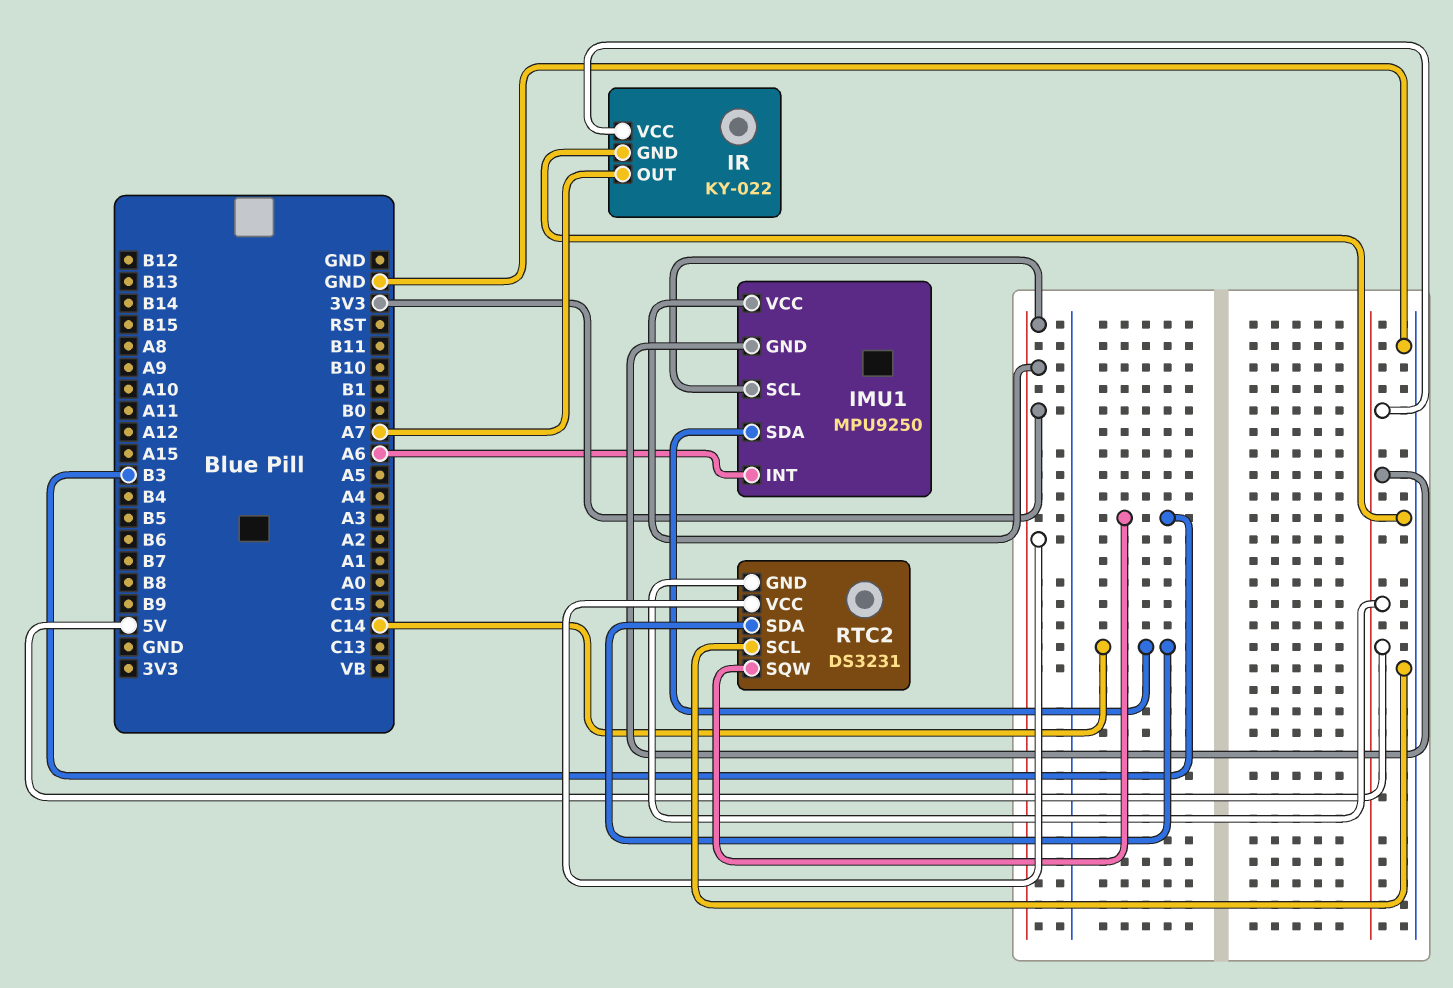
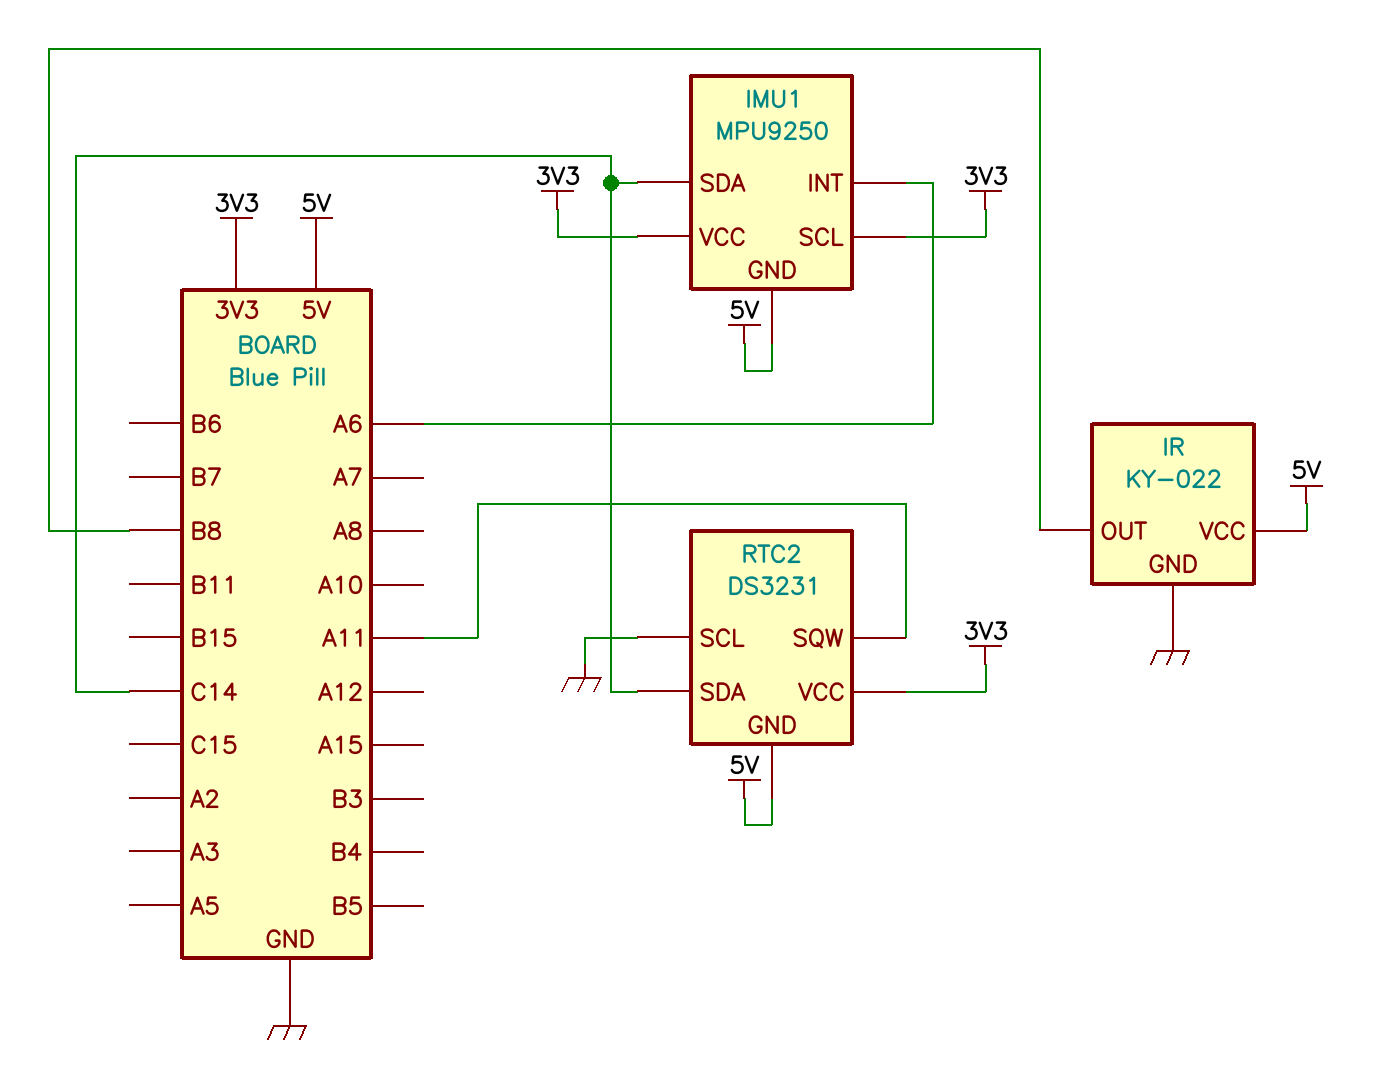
IR pin OUT: A7 -> B8
RTC2 pin SQW: B3 -> A11

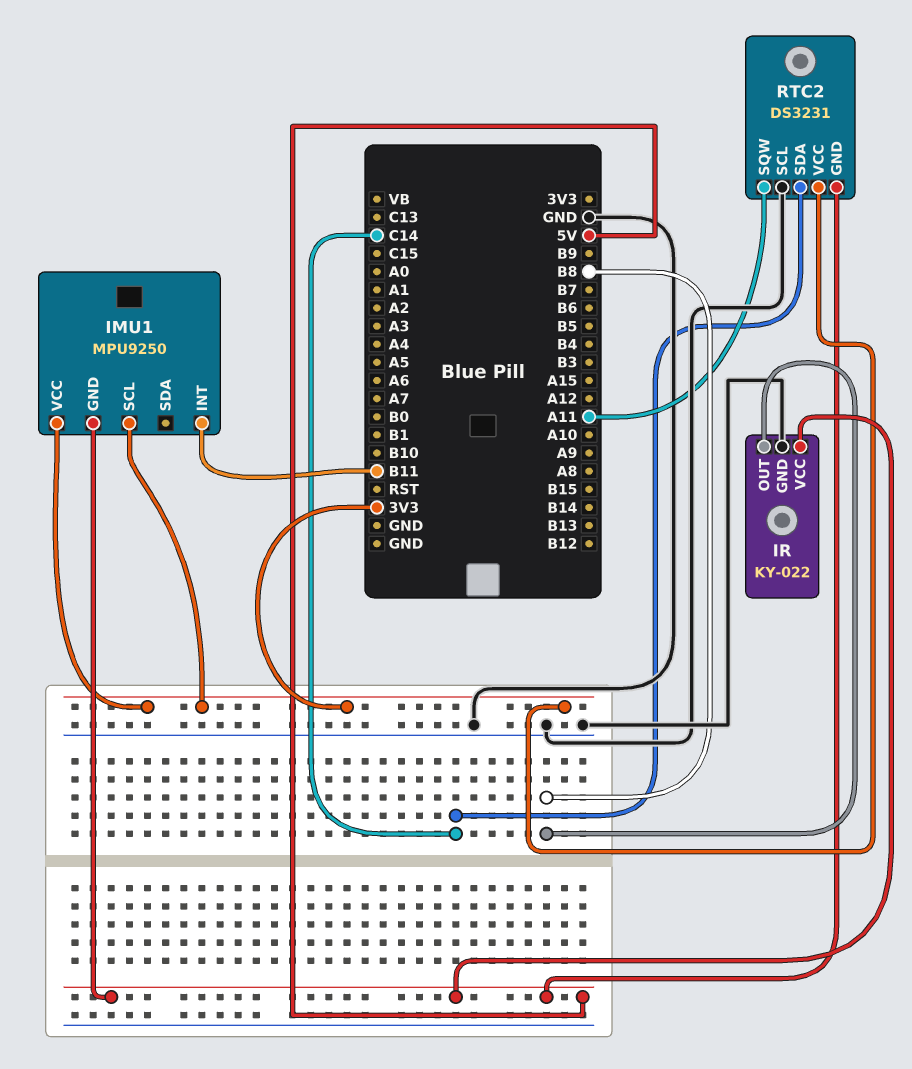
IMU1 pin INT: A6 -> B11
IMU1 pin SDA: C14 -> none

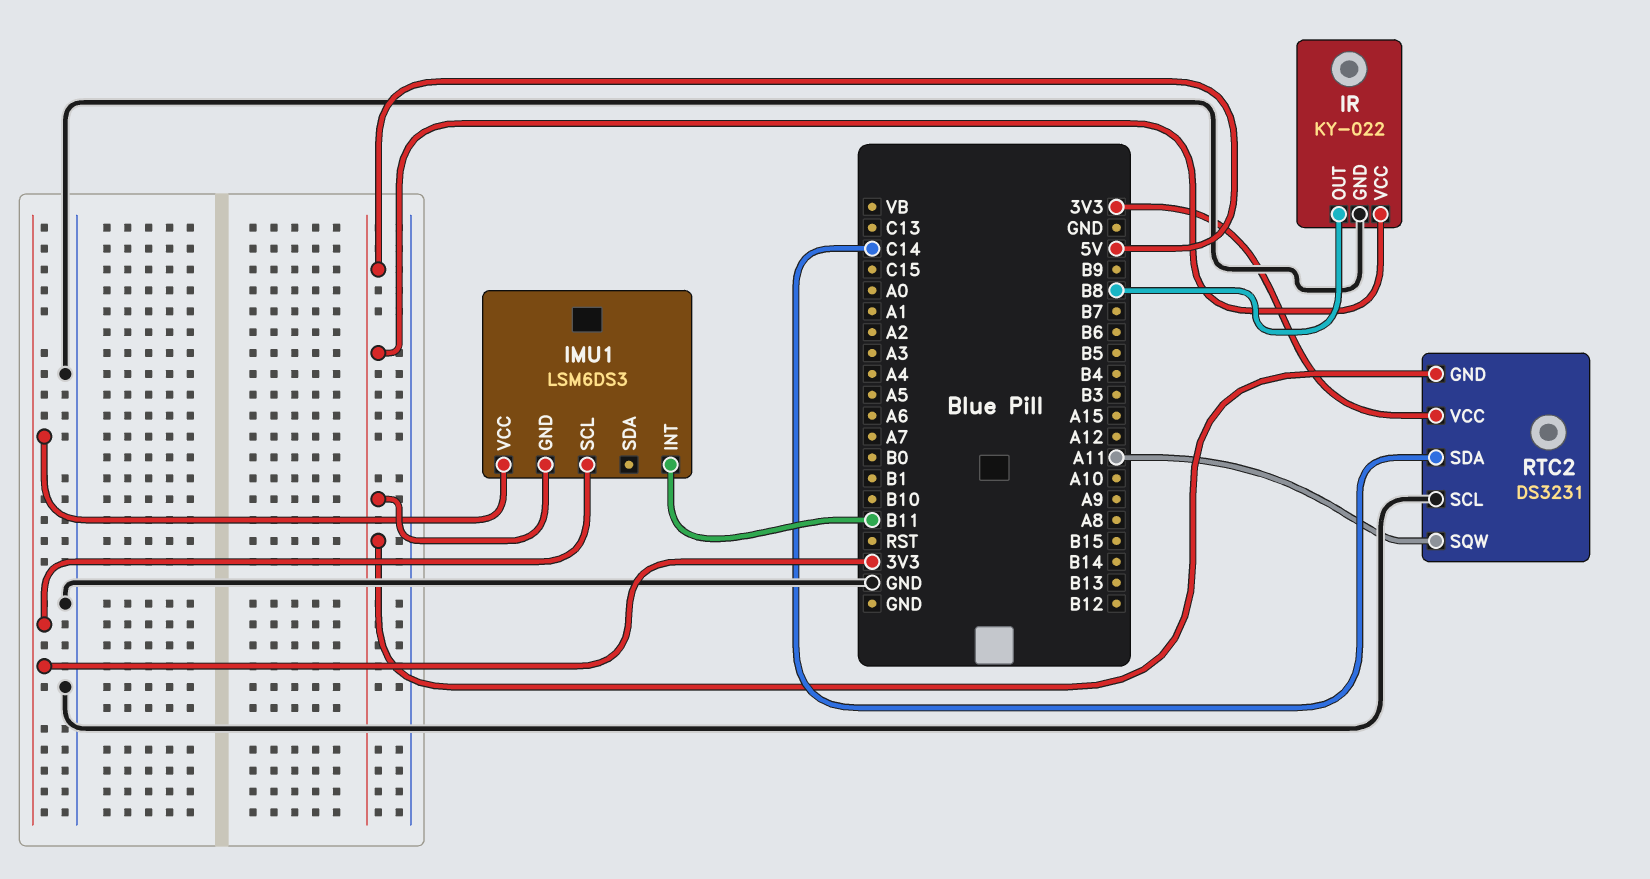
IMU1: MPU9250 -> LSM6DS3

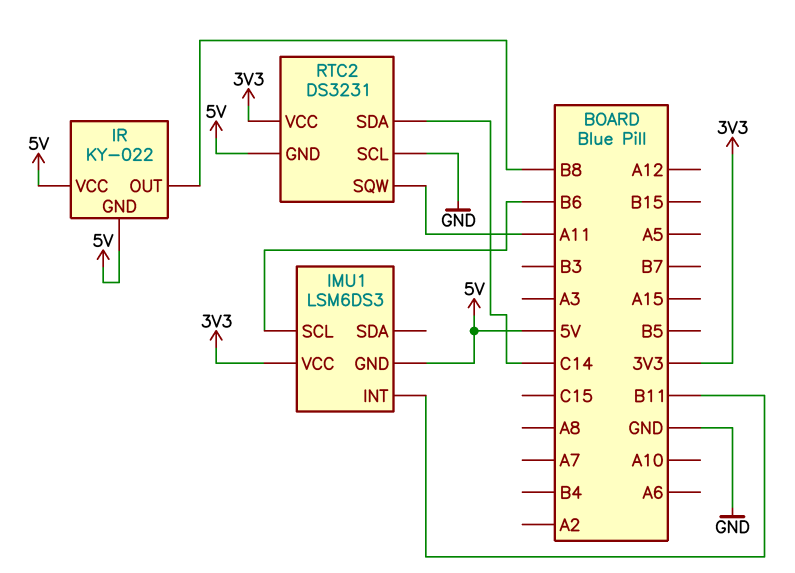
IMU1 pin SCL: 3V3 -> B6
IR pin GND: GND -> 5V

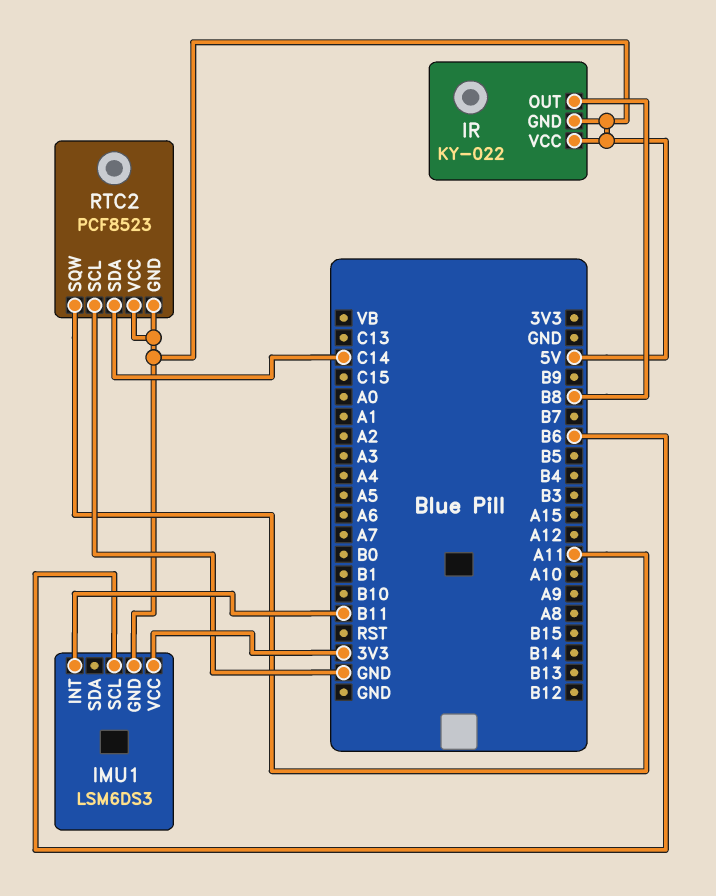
RTC2: DS3231 -> PCF8523
RTC2 pin VCC: 3V3 -> 5V

